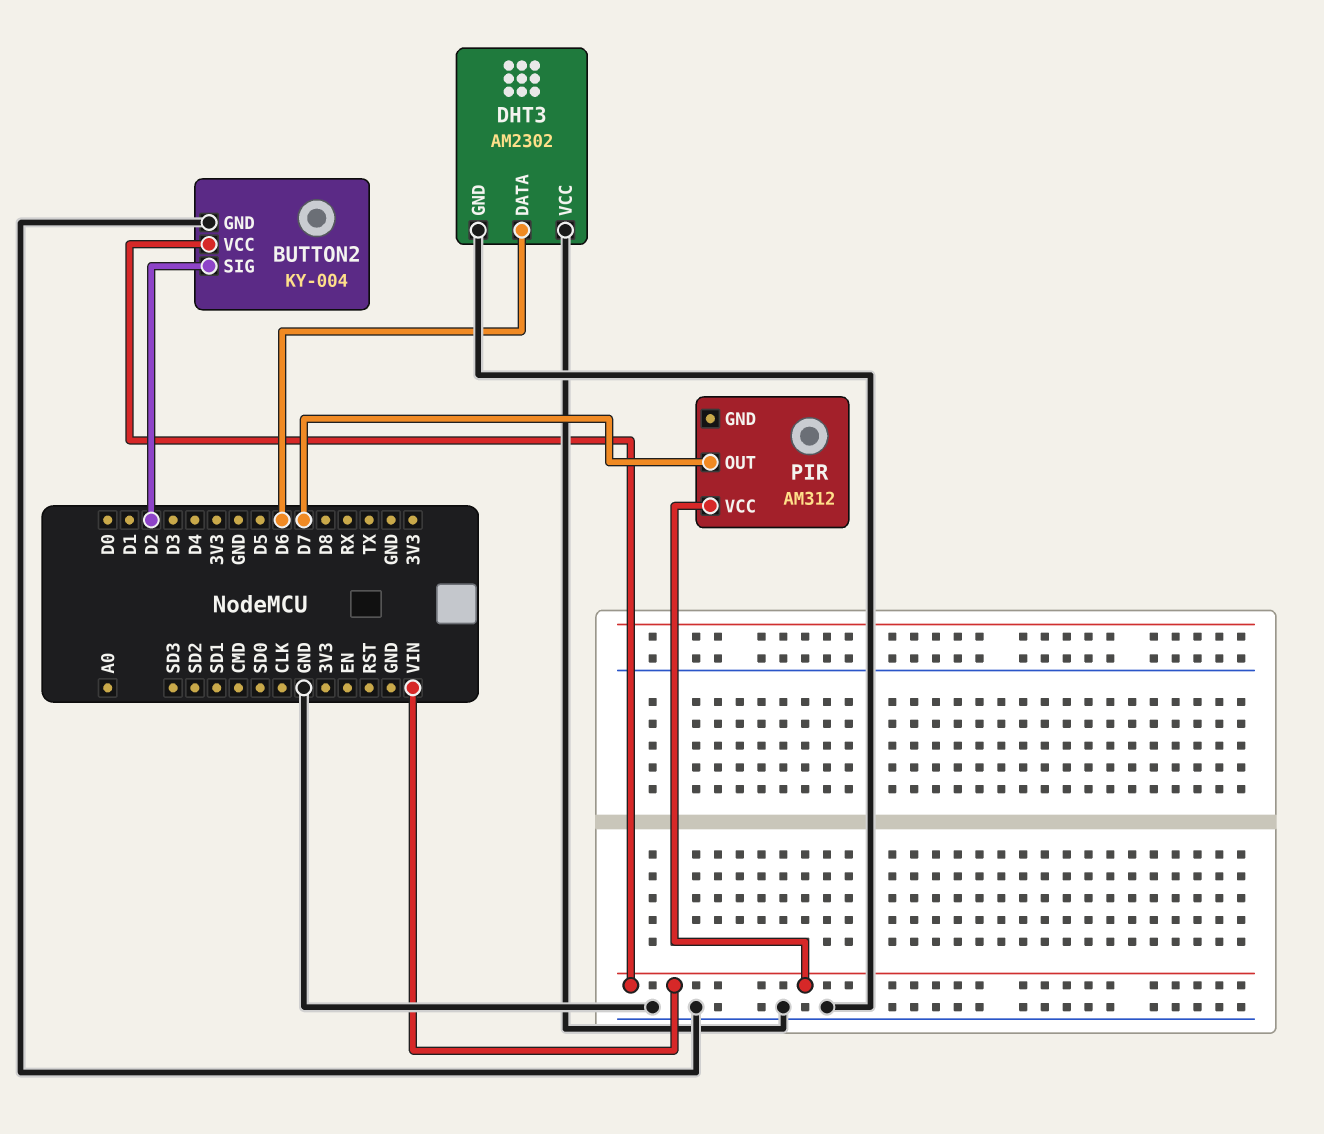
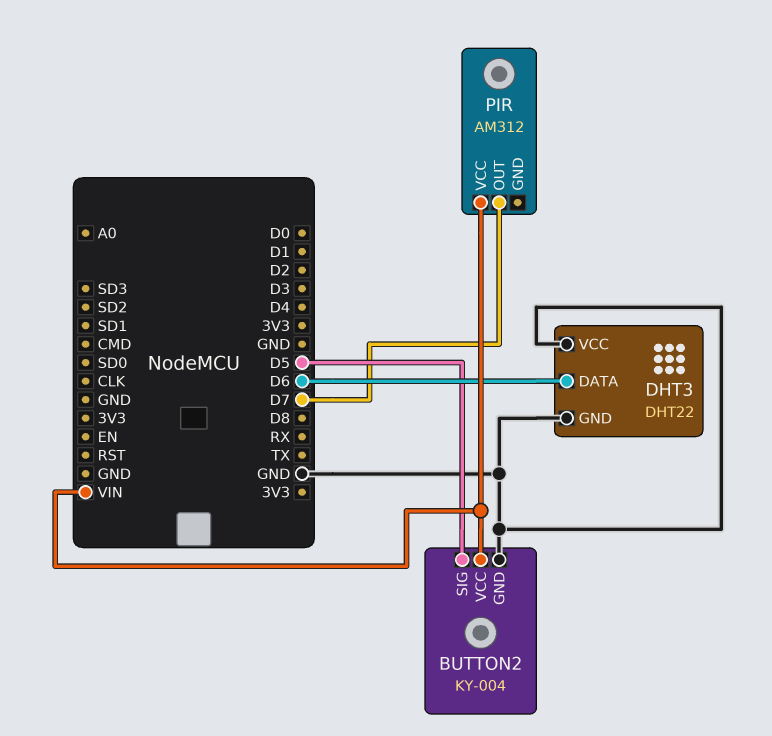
BUTTON2 pin SIG: D2 -> D5
DHT3: AM2302 -> DHT22

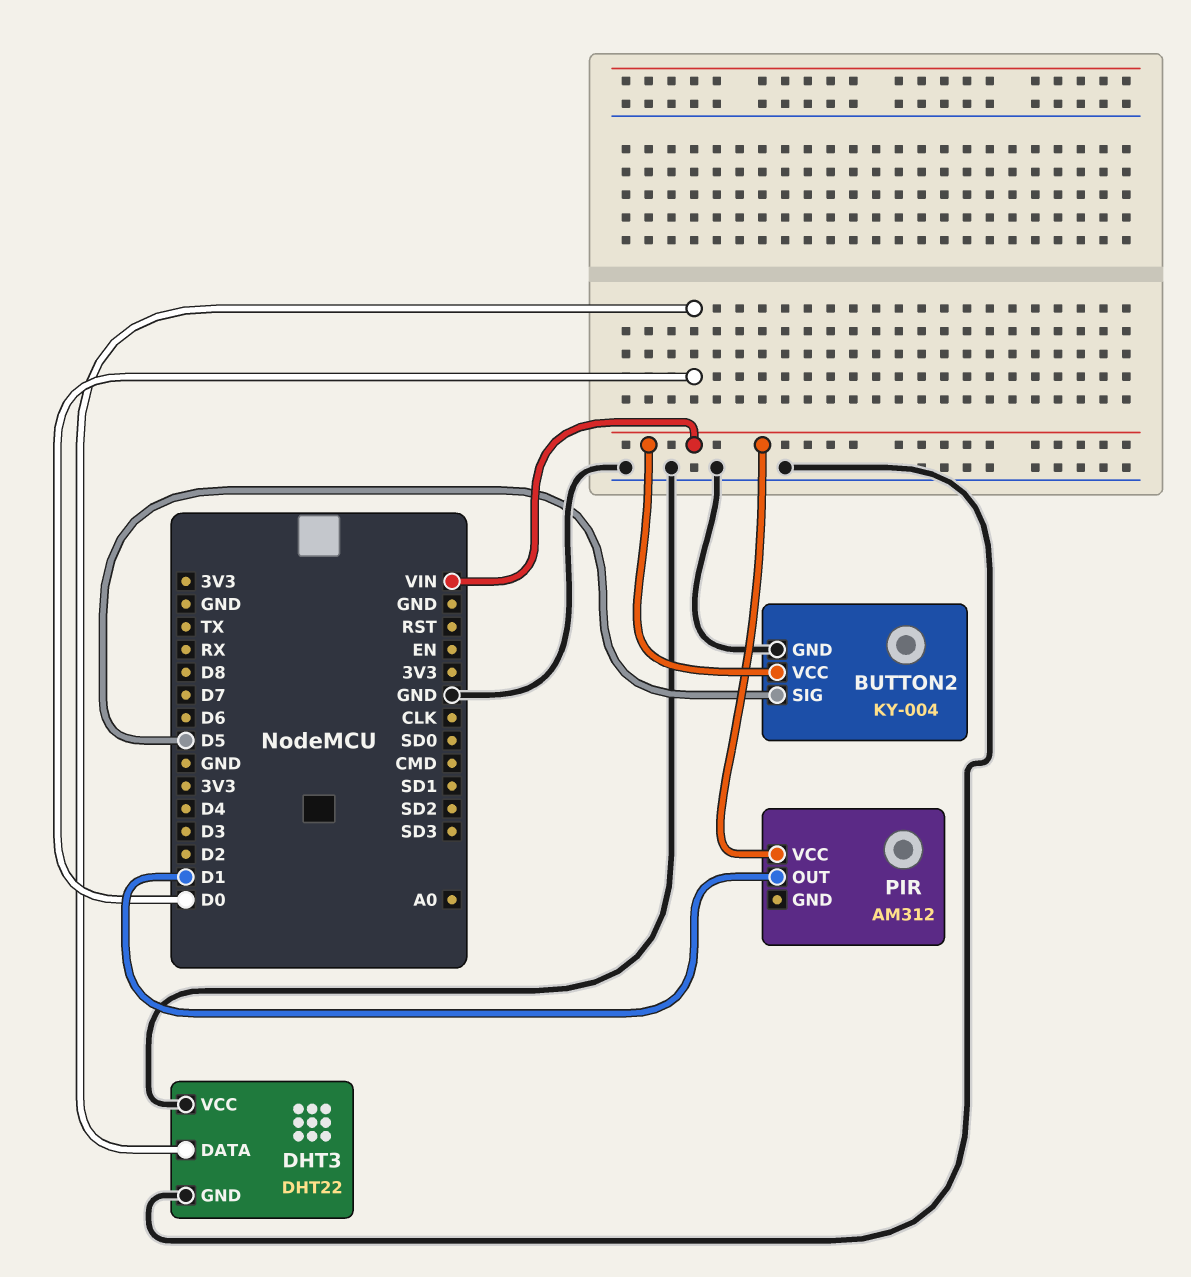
DHT3 pin DATA: D6 -> D0
PIR pin OUT: D7 -> D1

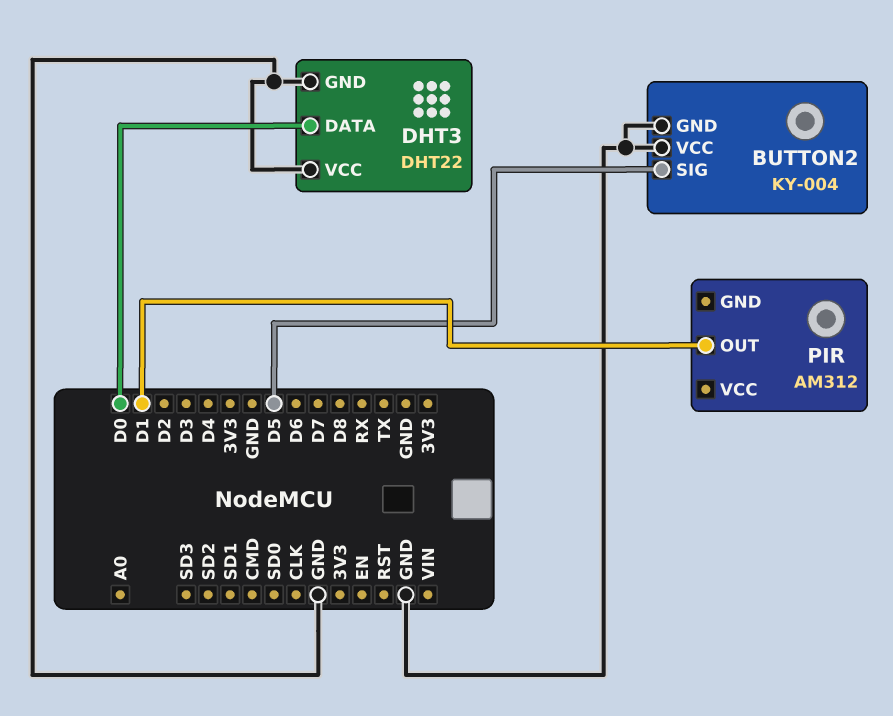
BUTTON2 pin VCC: VIN -> GND
PIR pin VCC: VIN -> none

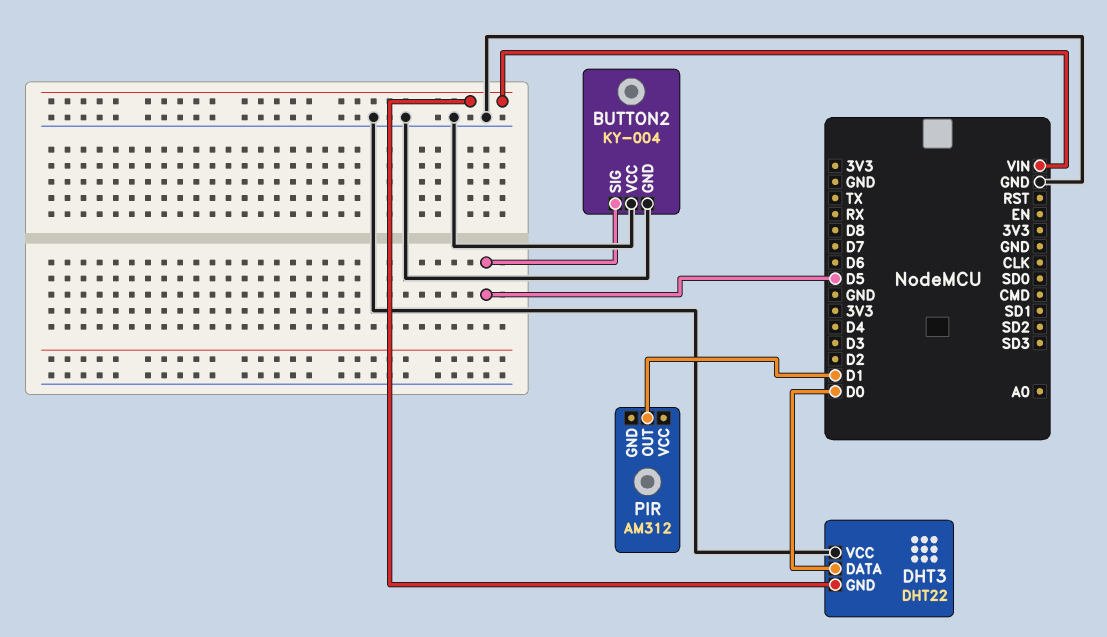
DHT3 pin GND: GND -> VIN

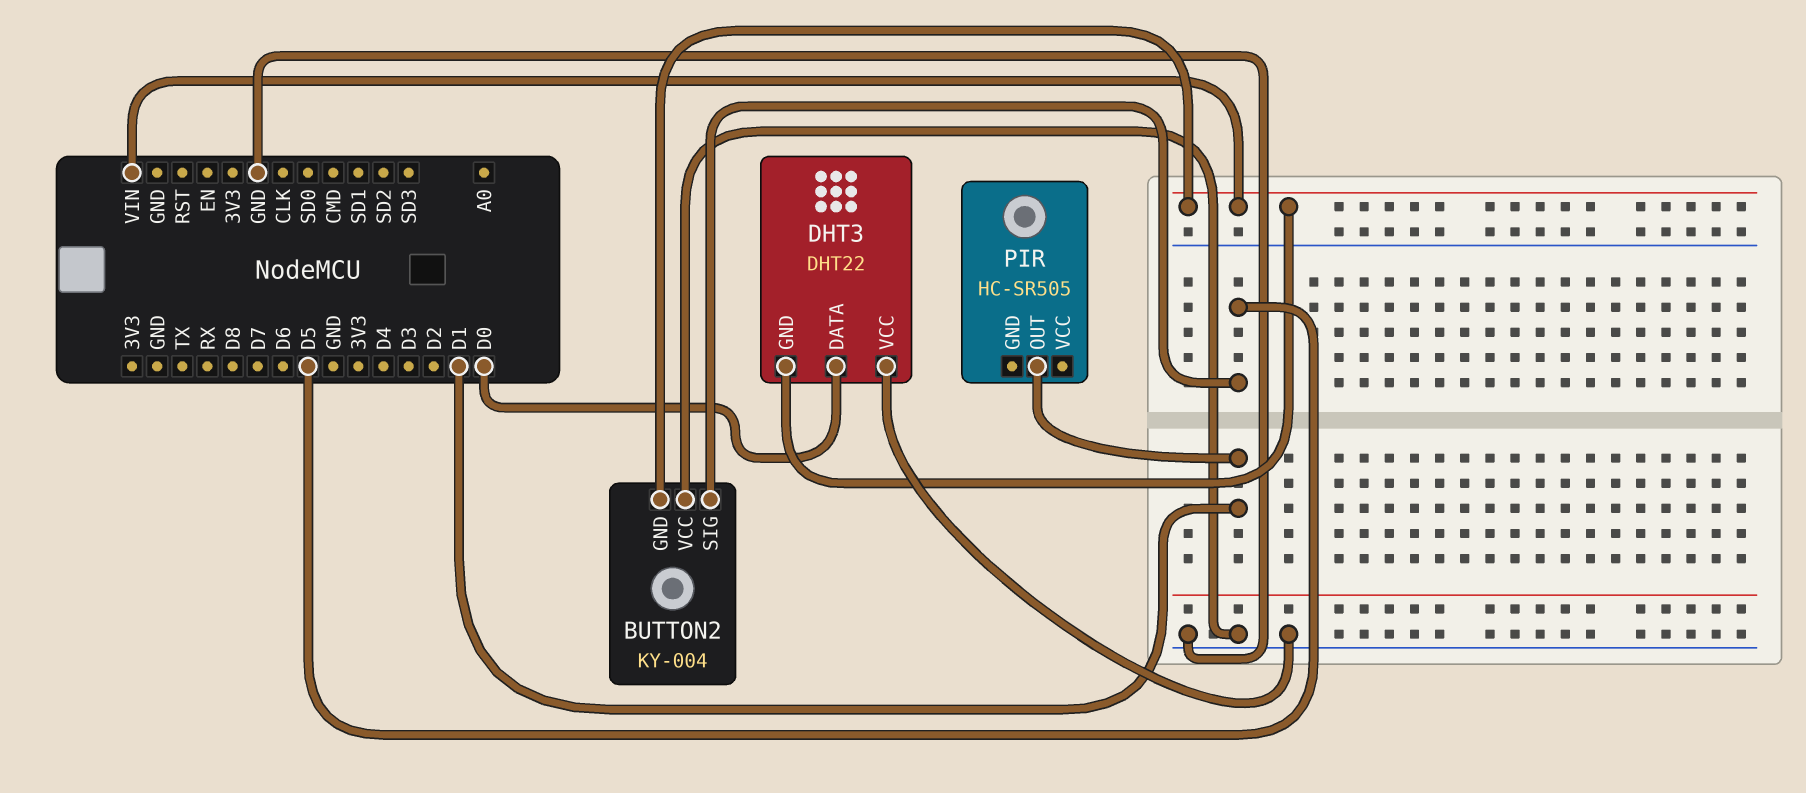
BUTTON2 pin GND: GND -> VIN
PIR: AM312 -> HC-SR505

